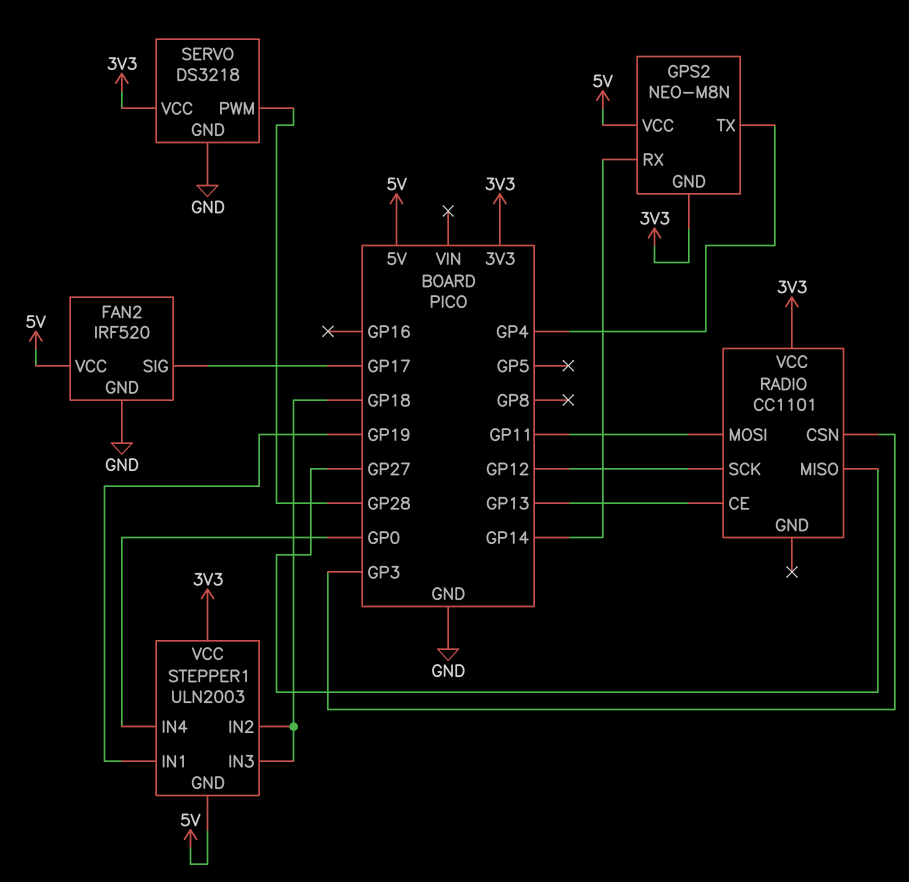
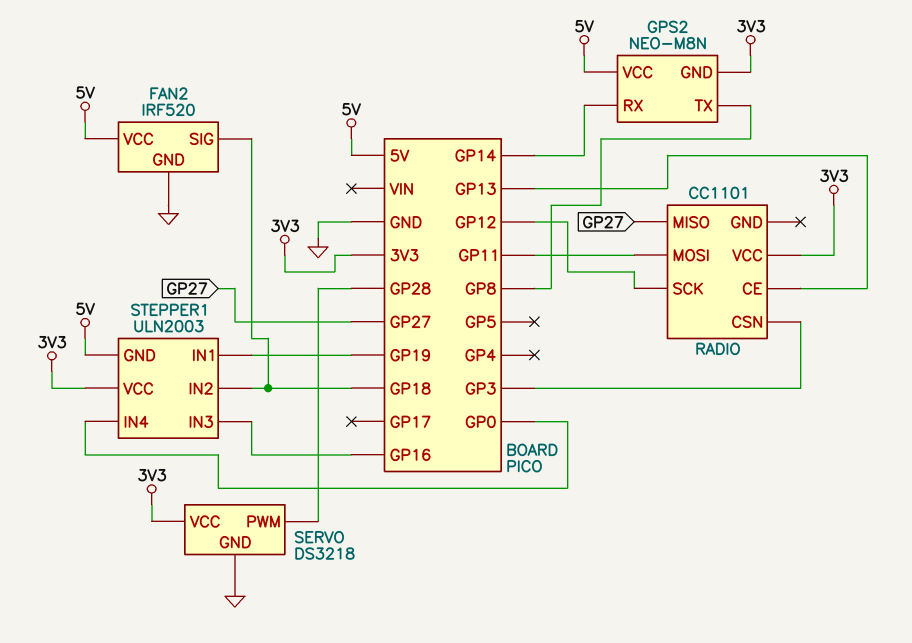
FAN2 pin SIG: GP17 -> GP18
GPS2 pin TX: GP4 -> GP8
STEPPER1 pin IN3: GP18 -> GP16

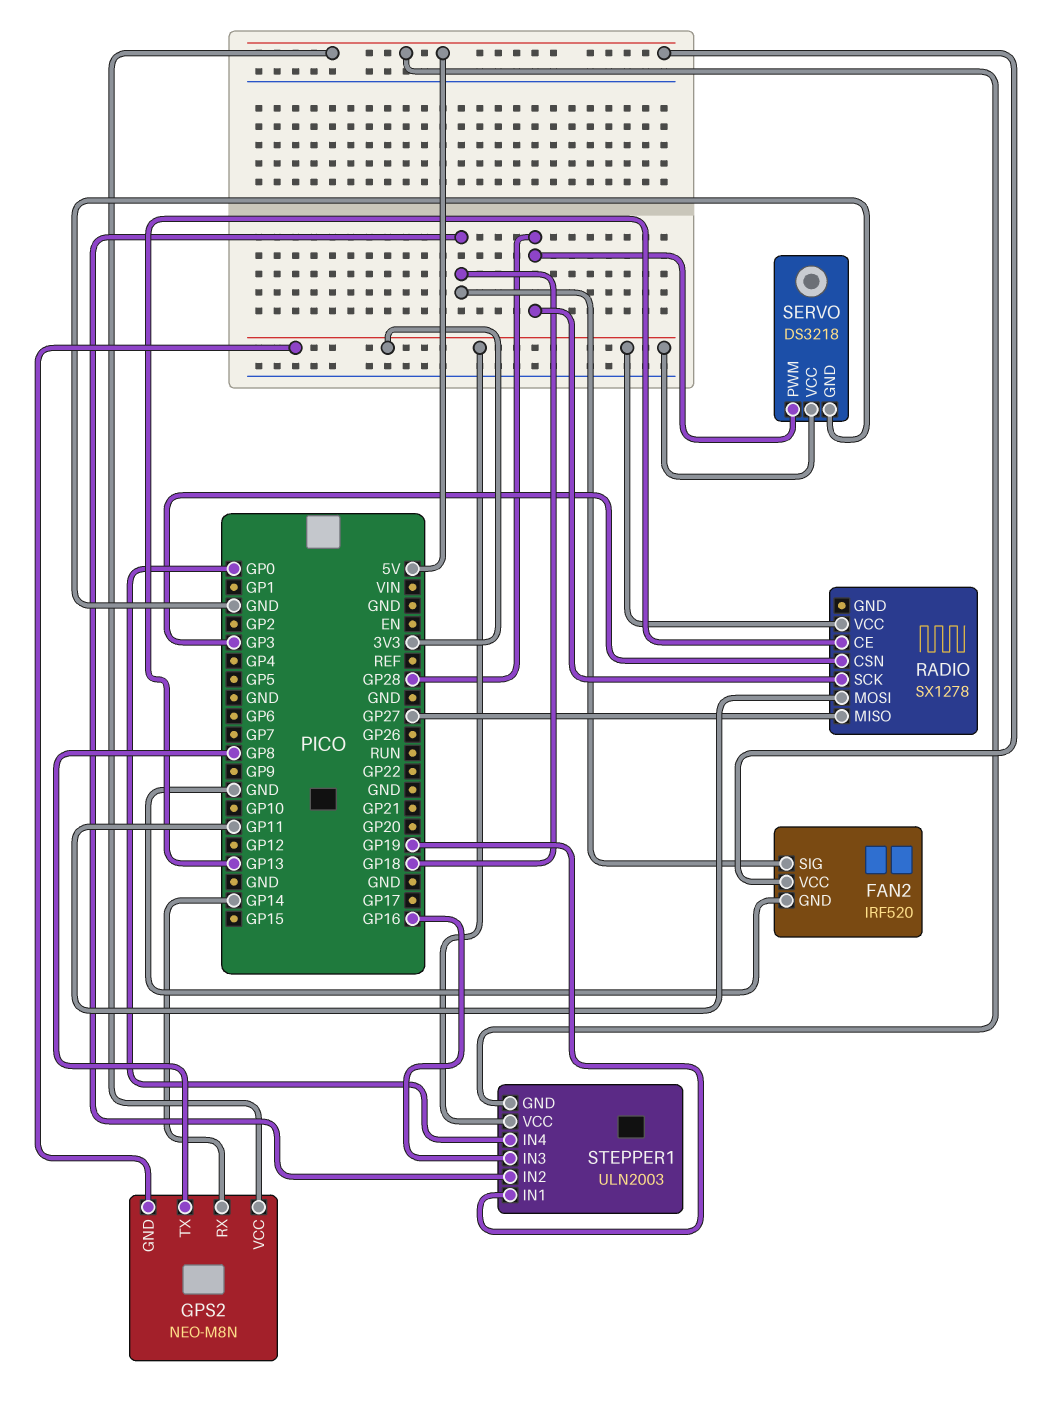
RADIO: CC1101 -> SX1278
RADIO pin SCK: GP12 -> GP28

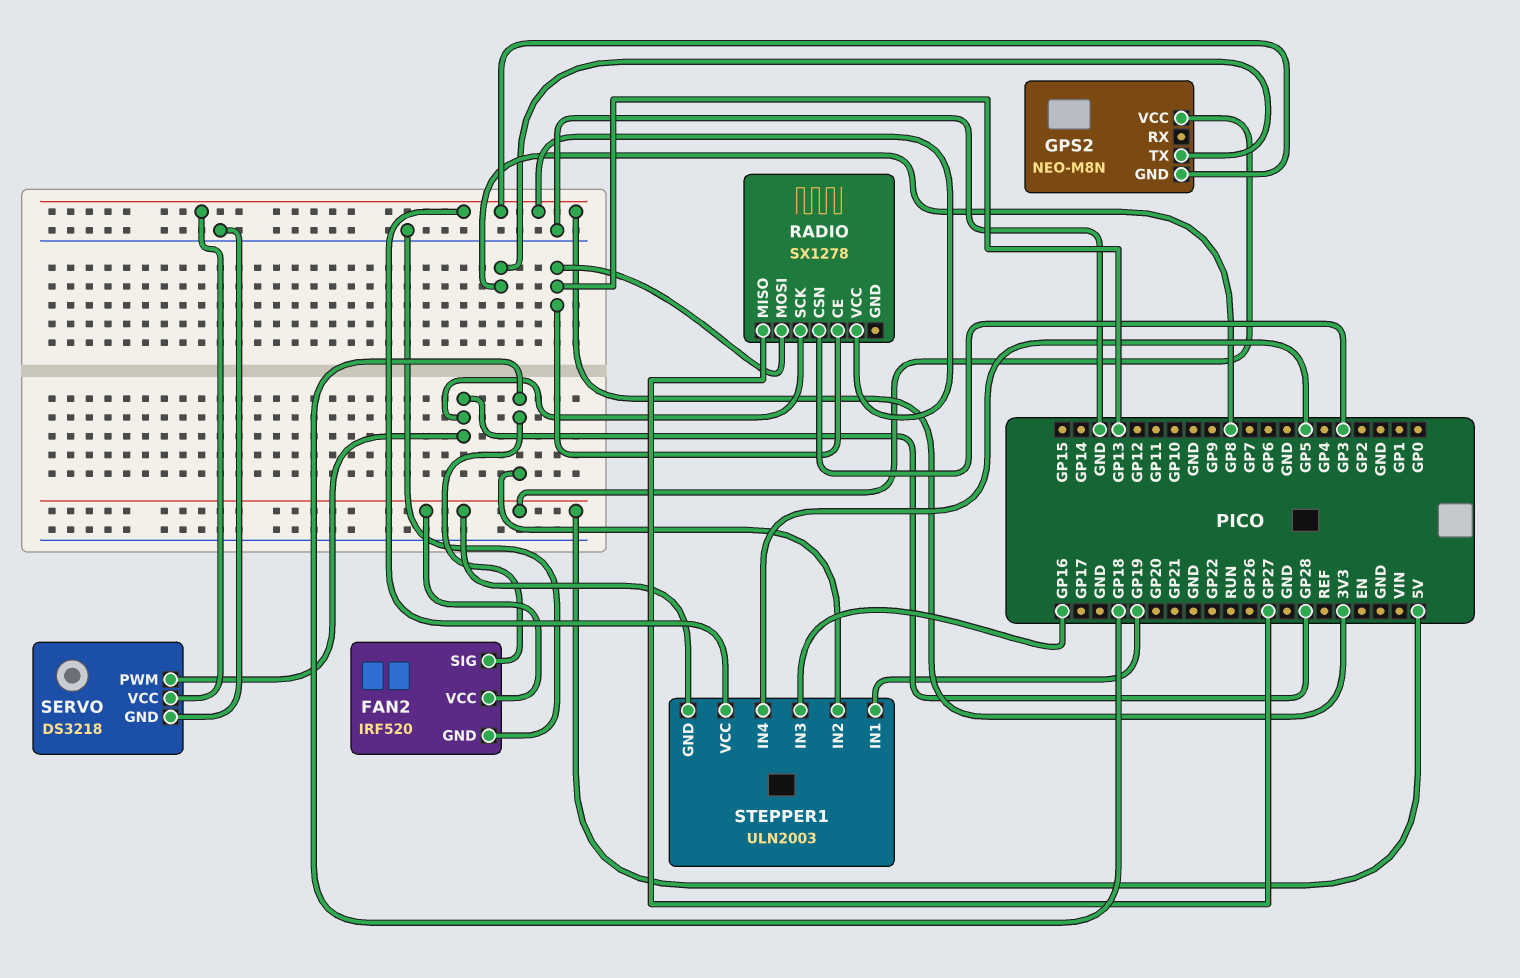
GPS2 pin RX: GP14 -> none
RADIO pin MOSI: GP11 -> GP13
STEPPER1 pin IN4: GP0 -> GP5

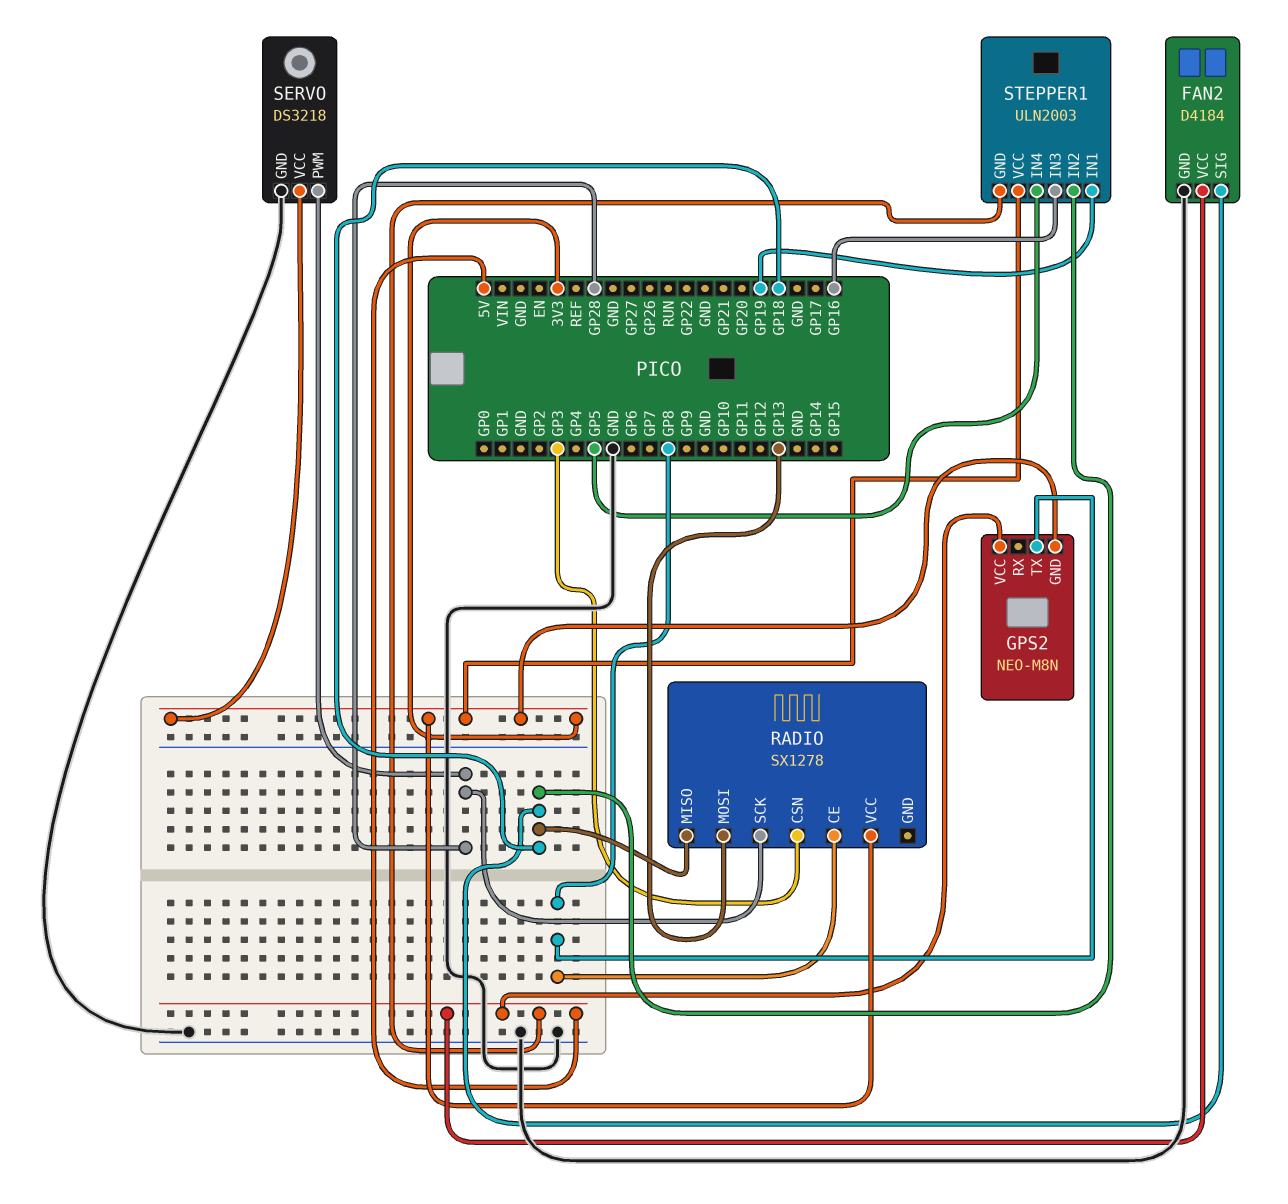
FAN2: IRF520 -> D4184
RADIO pin CE: GP13 -> GP8
RADIO pin MISO: GP27 -> GP18

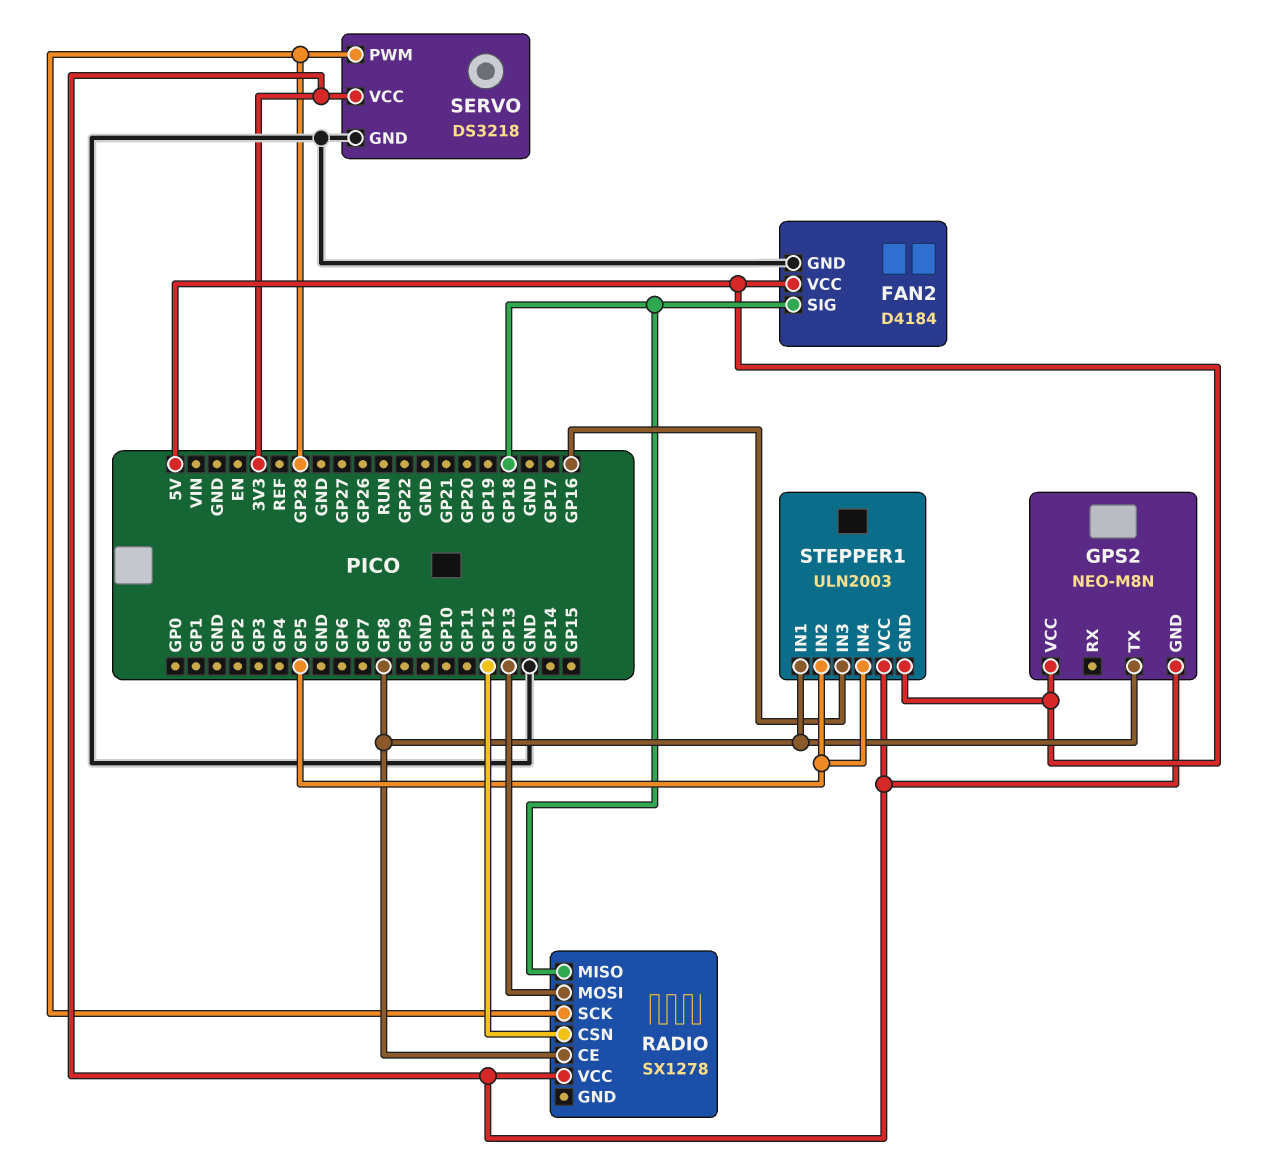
RADIO pin CSN: GP3 -> GP12
STEPPER1 pin IN1: GP19 -> GP8
STEPPER1 pin IN2: GP18 -> GP5

